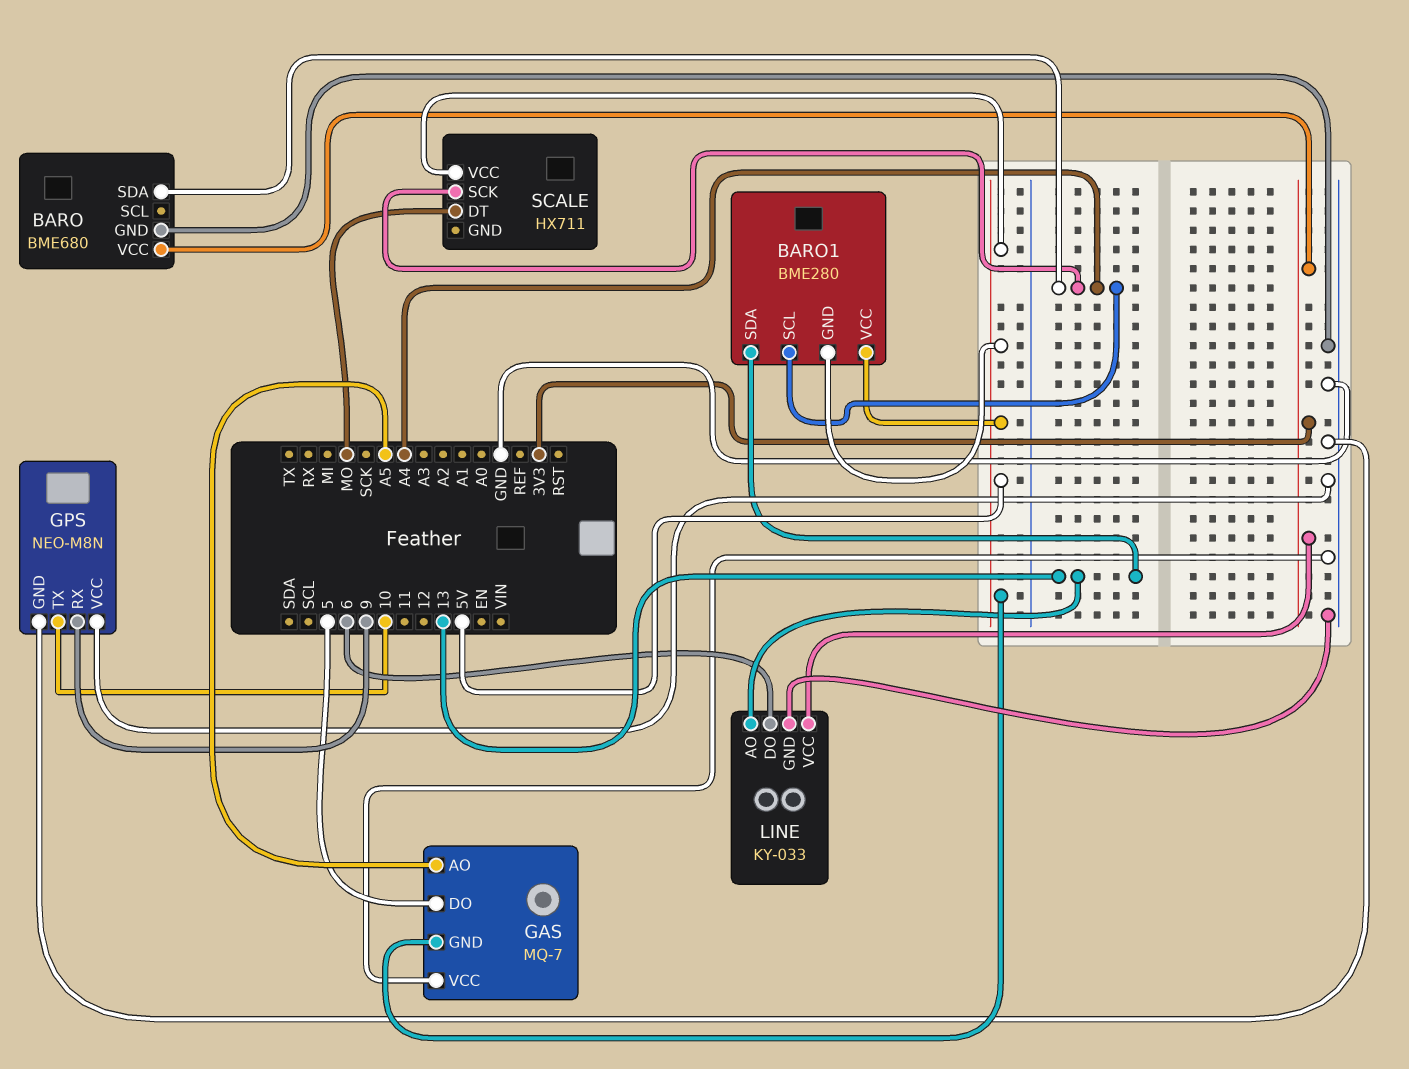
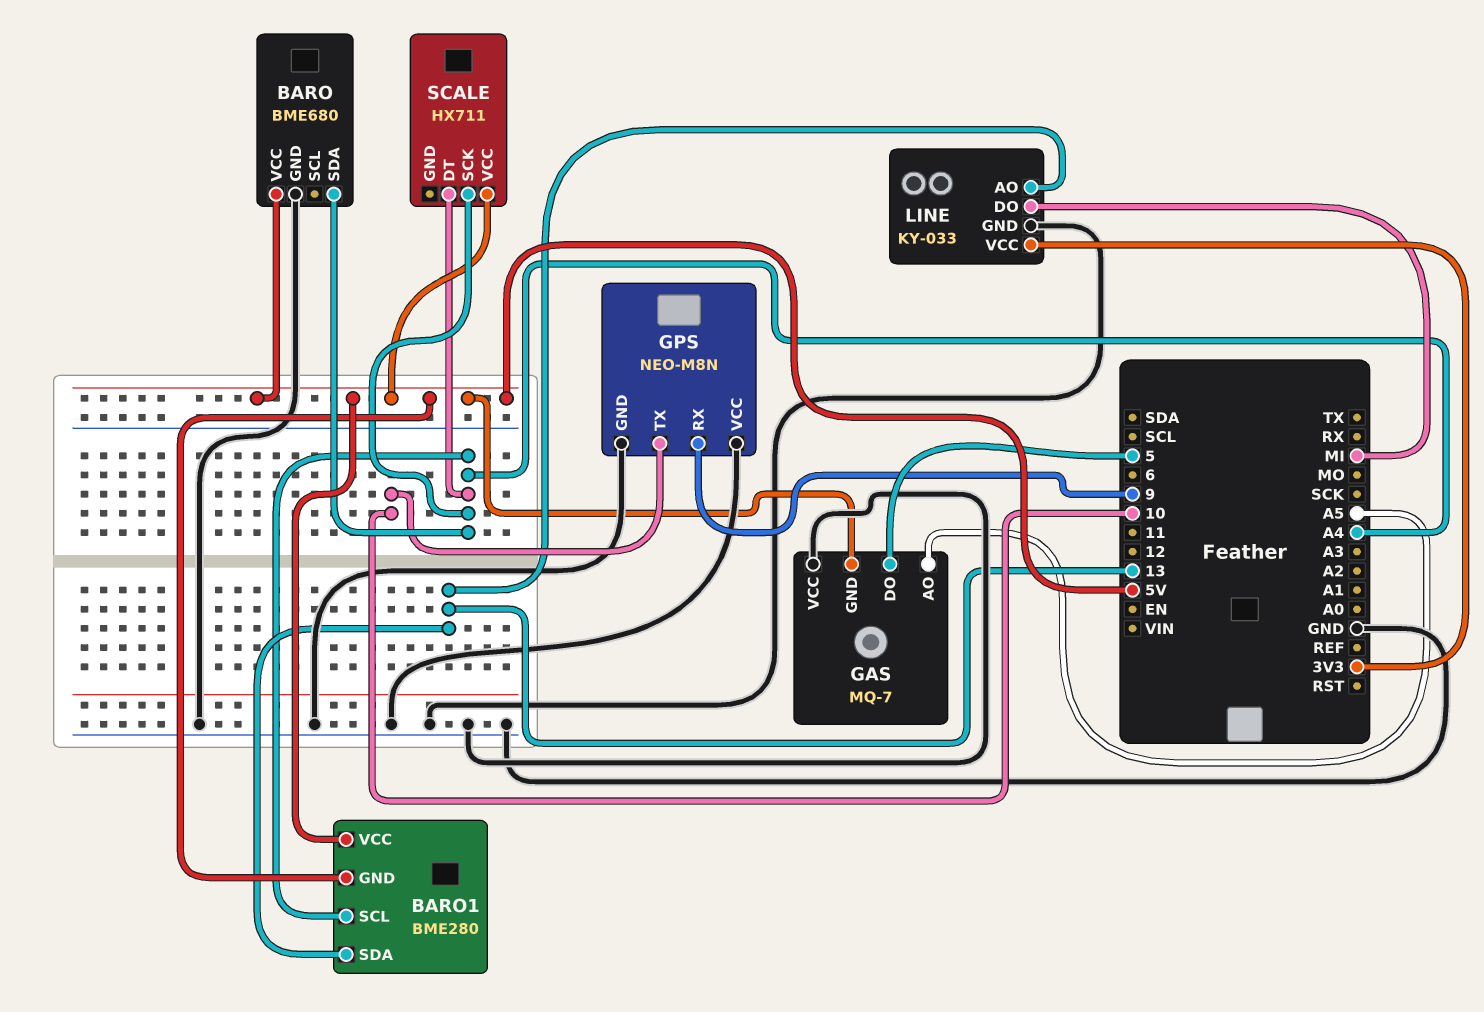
BARO pin VCC: 3V3 -> 5V
LINE pin DO: 6 -> MI
SCALE pin DT: MO -> A4

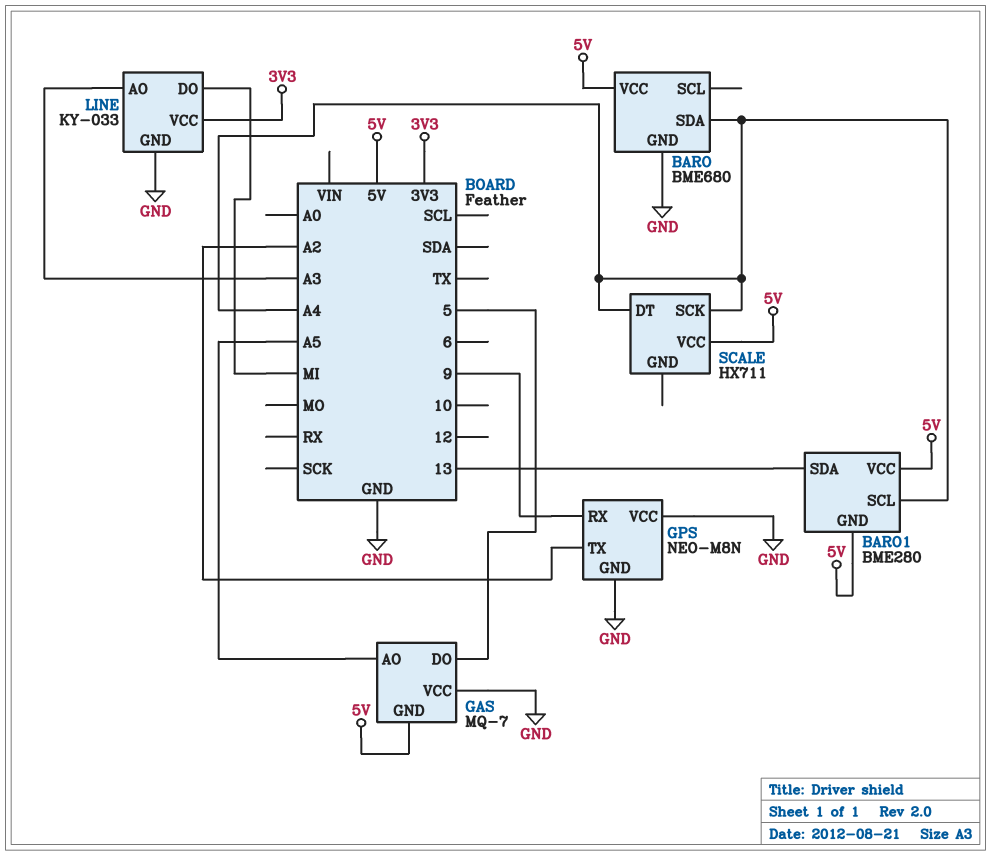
GPS pin TX: 10 -> A2
LINE pin AO: 13 -> A3

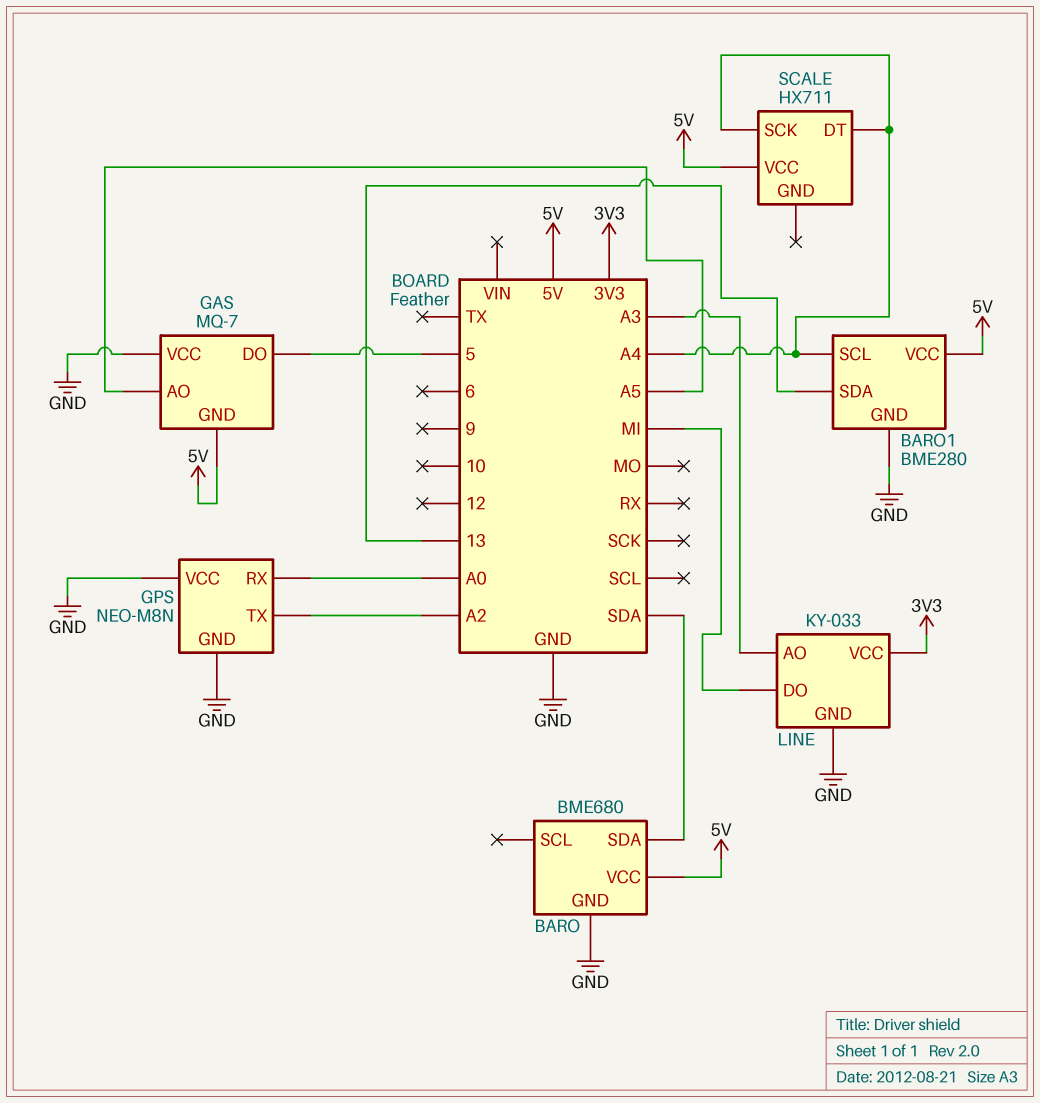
BARO pin SDA: A4 -> SDA
BARO1 pin GND: 5V -> GND
GPS pin RX: 9 -> A0

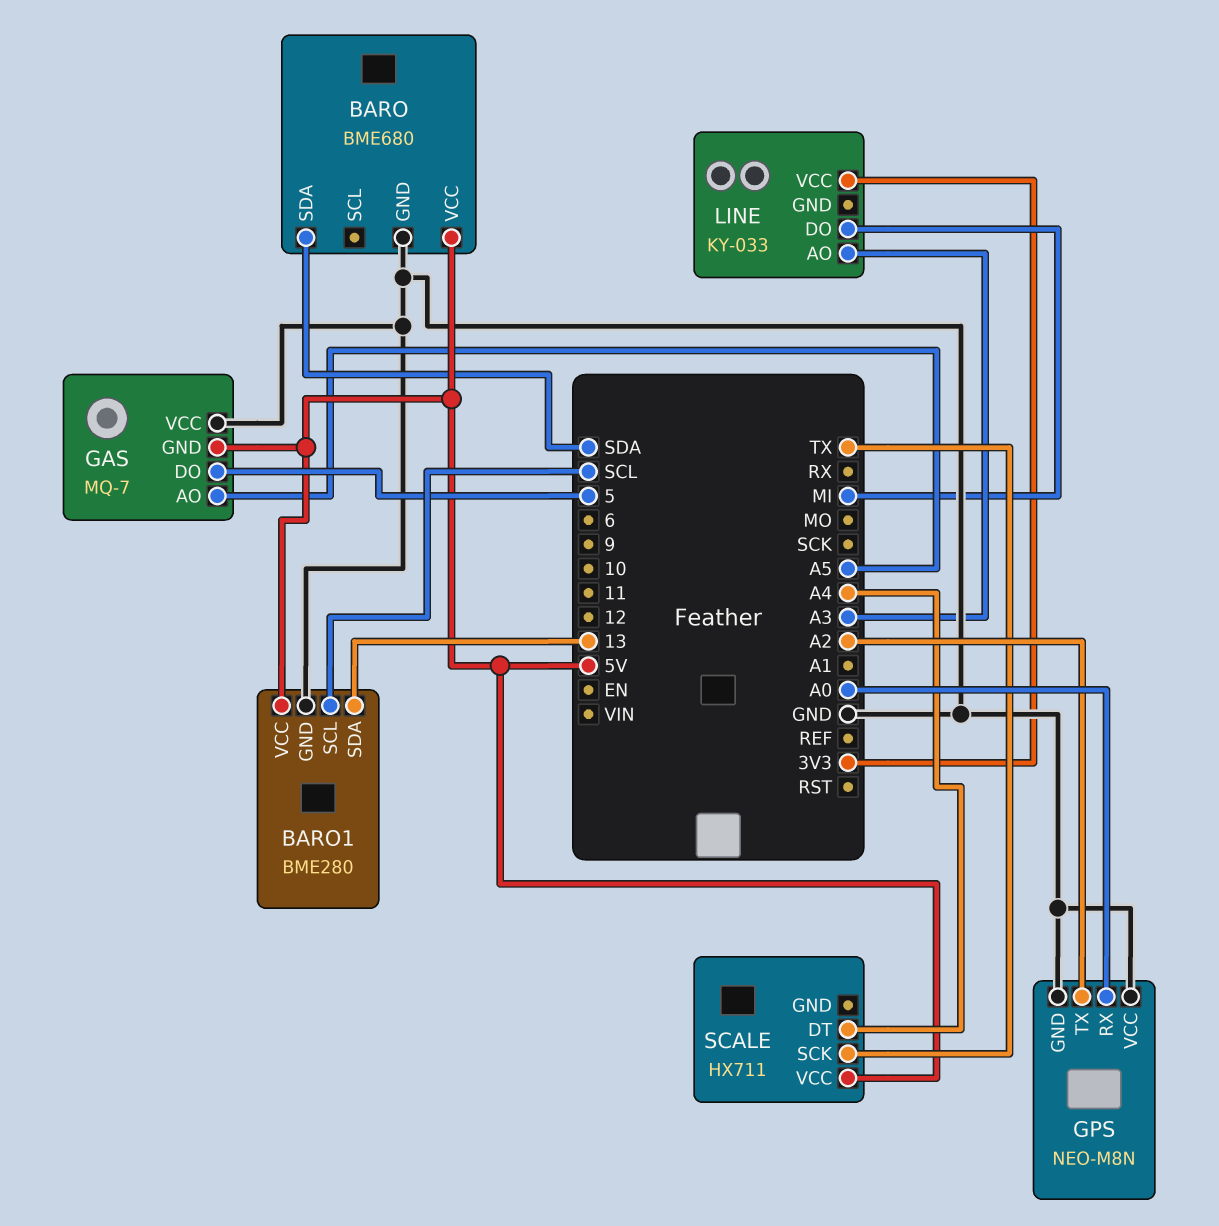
BARO1 pin SCL: A4 -> SCL
LINE pin GND: GND -> none
SCALE pin SCK: A4 -> TX

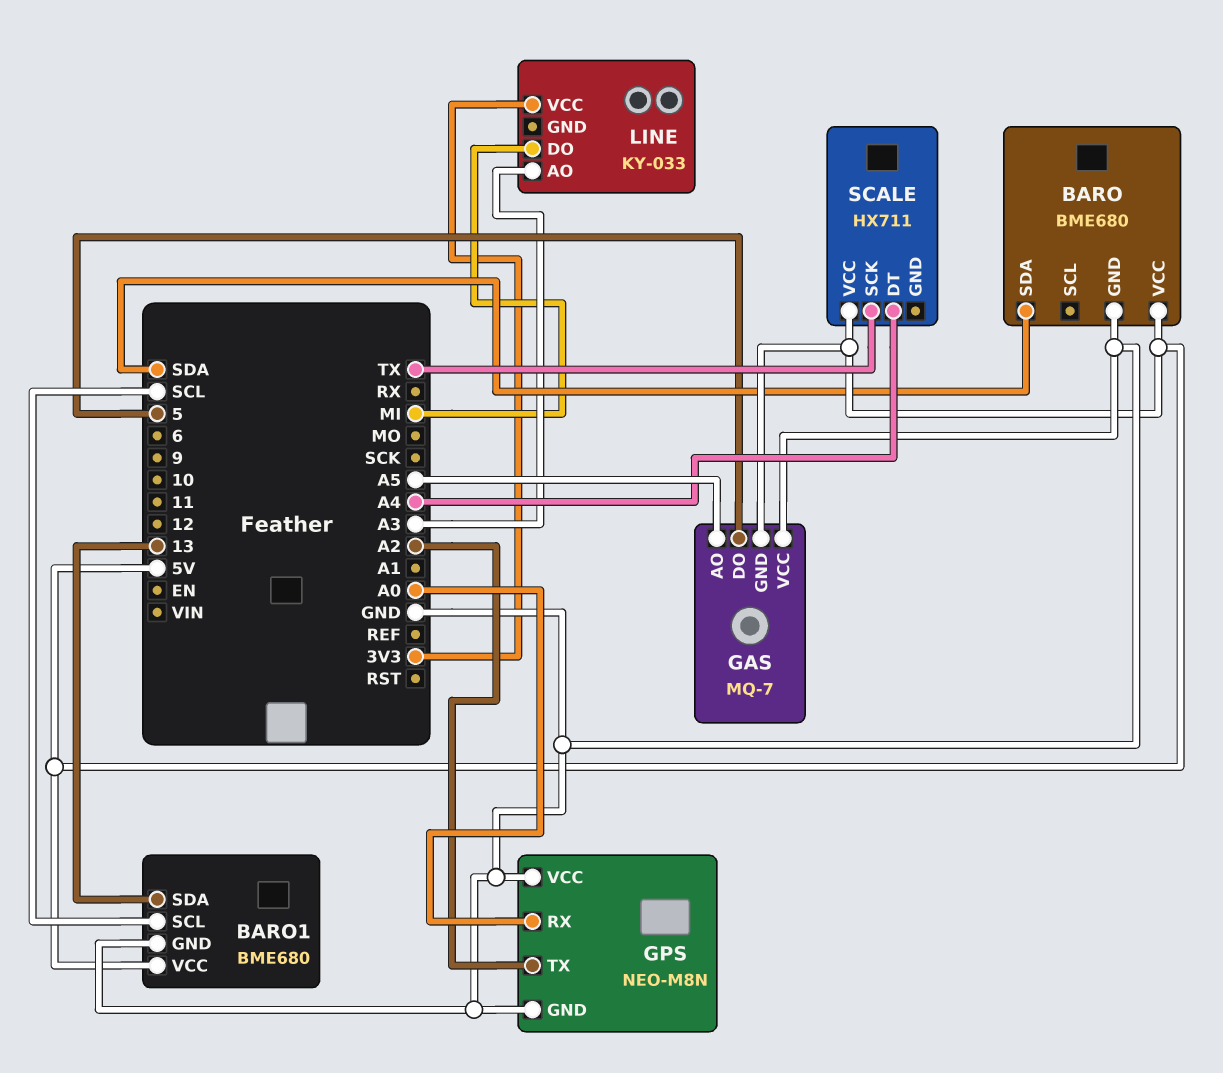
BARO1: BME280 -> BME680

